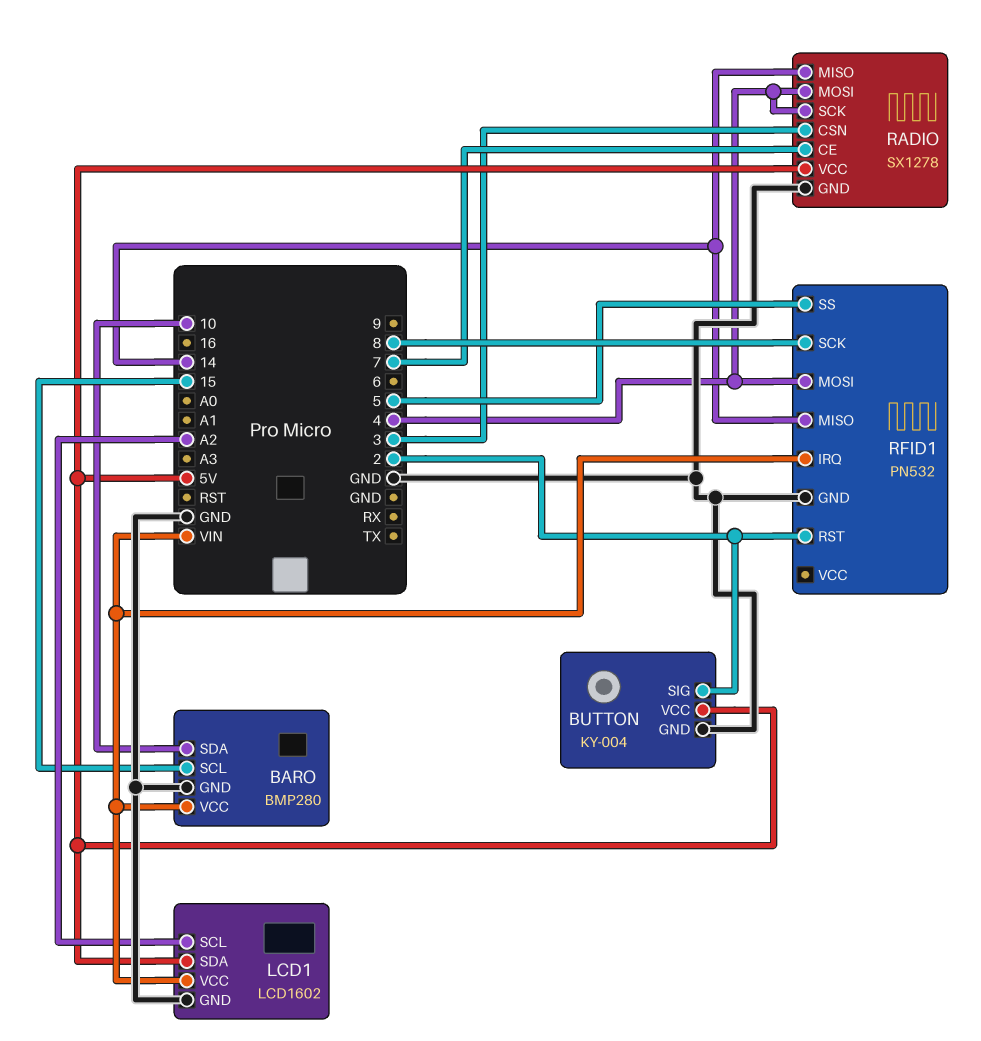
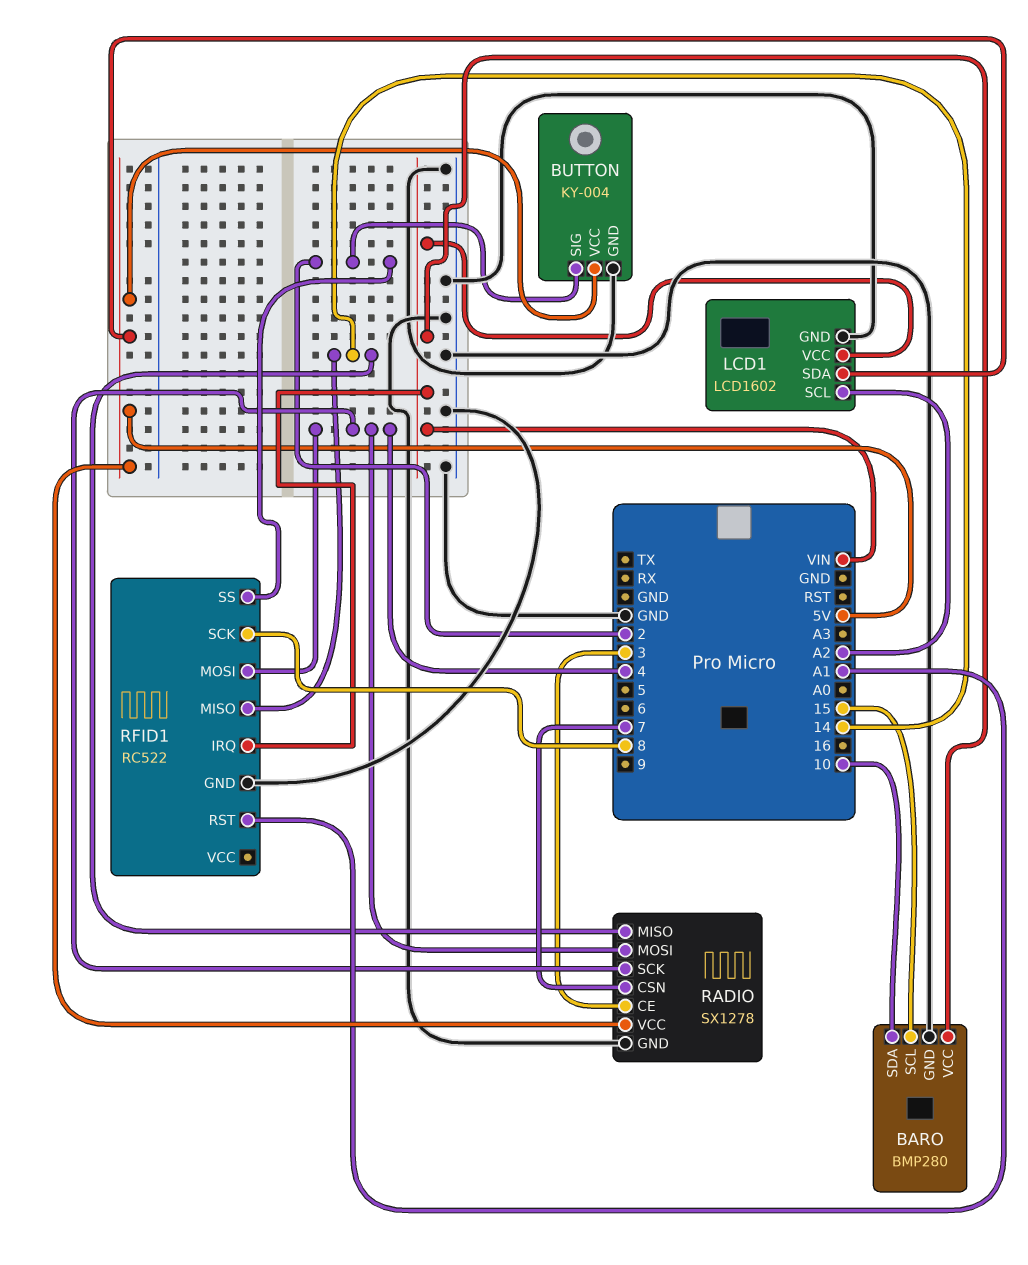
RADIO pin CE: 7 -> 3
RADIO pin CSN: 3 -> 7
RFID1: PN532 -> RC522
RFID1 pin RST: 2 -> A1
RFID1 pin SS: 5 -> 2

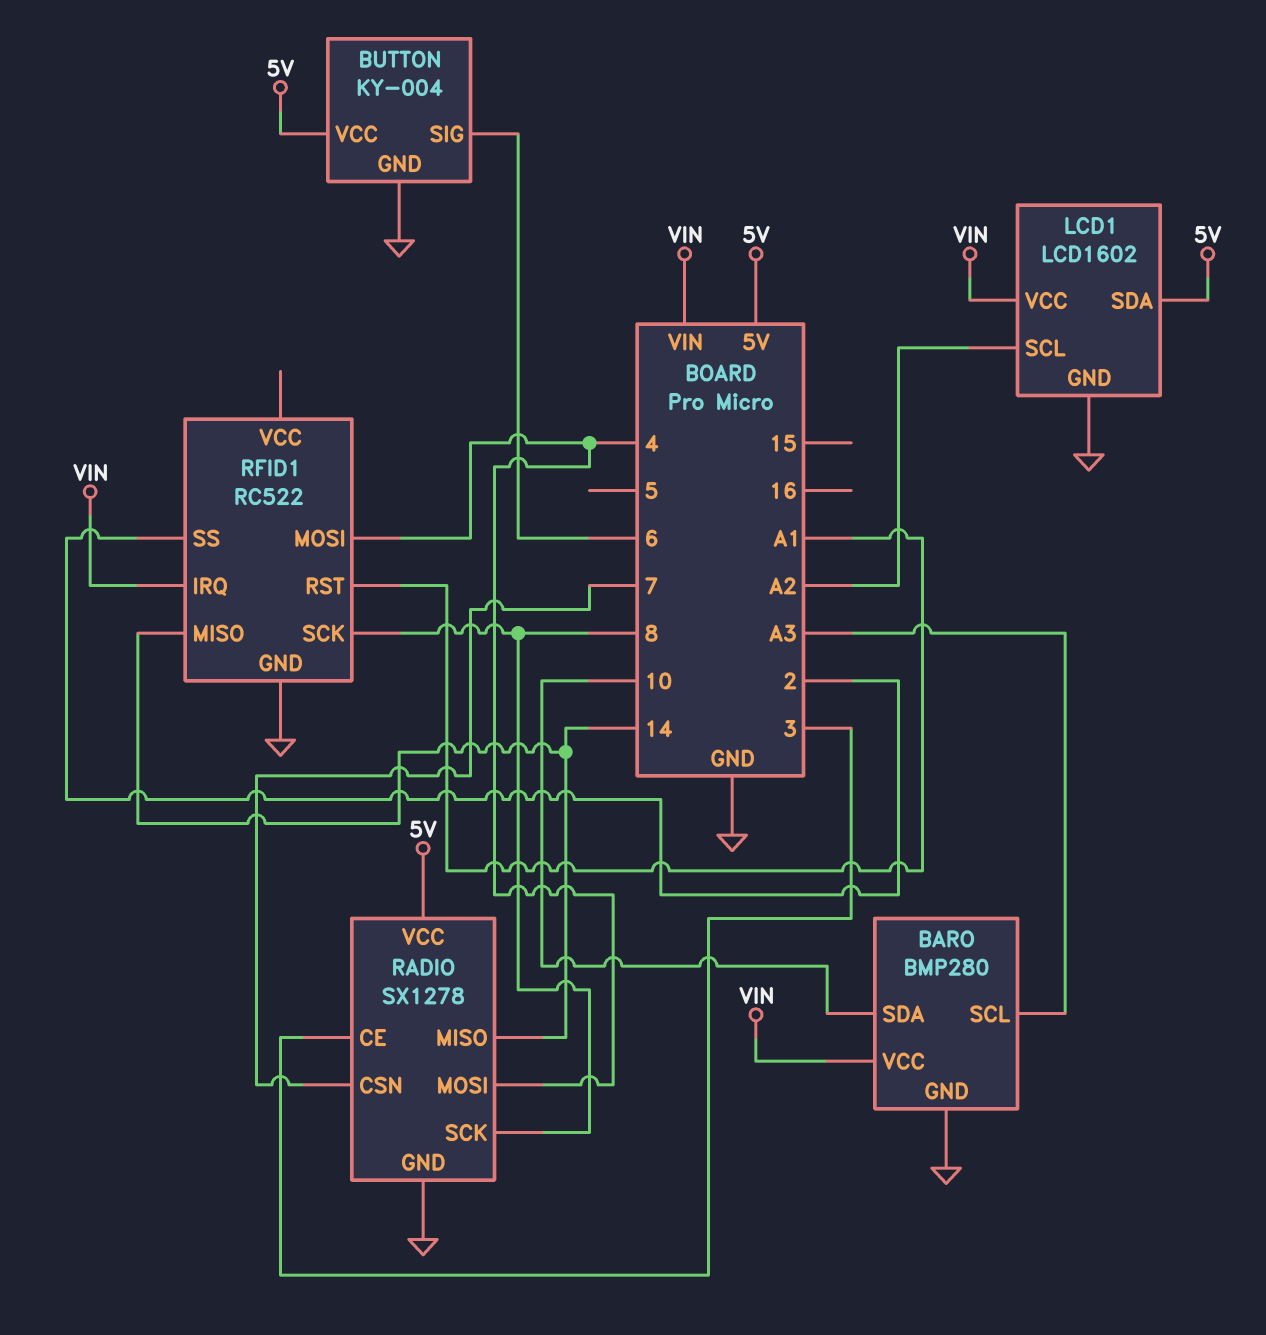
BARO pin SCL: 15 -> A3
BUTTON pin SIG: 2 -> 6
RADIO pin SCK: 4 -> 8

